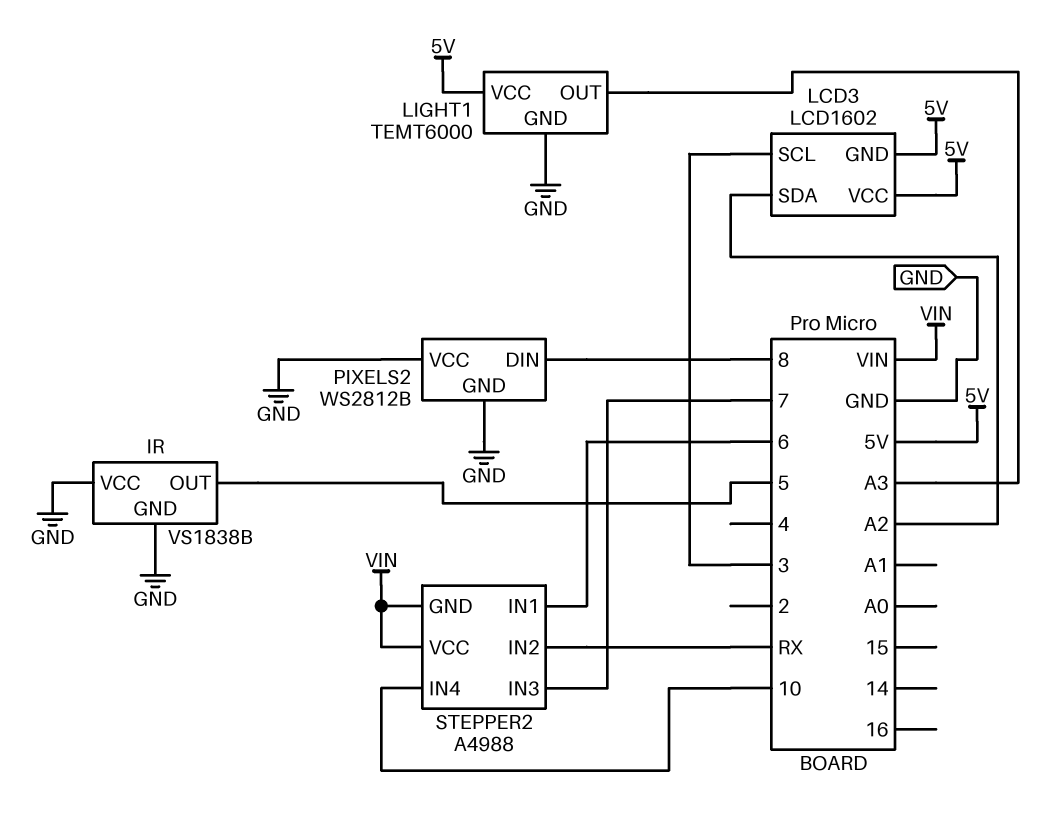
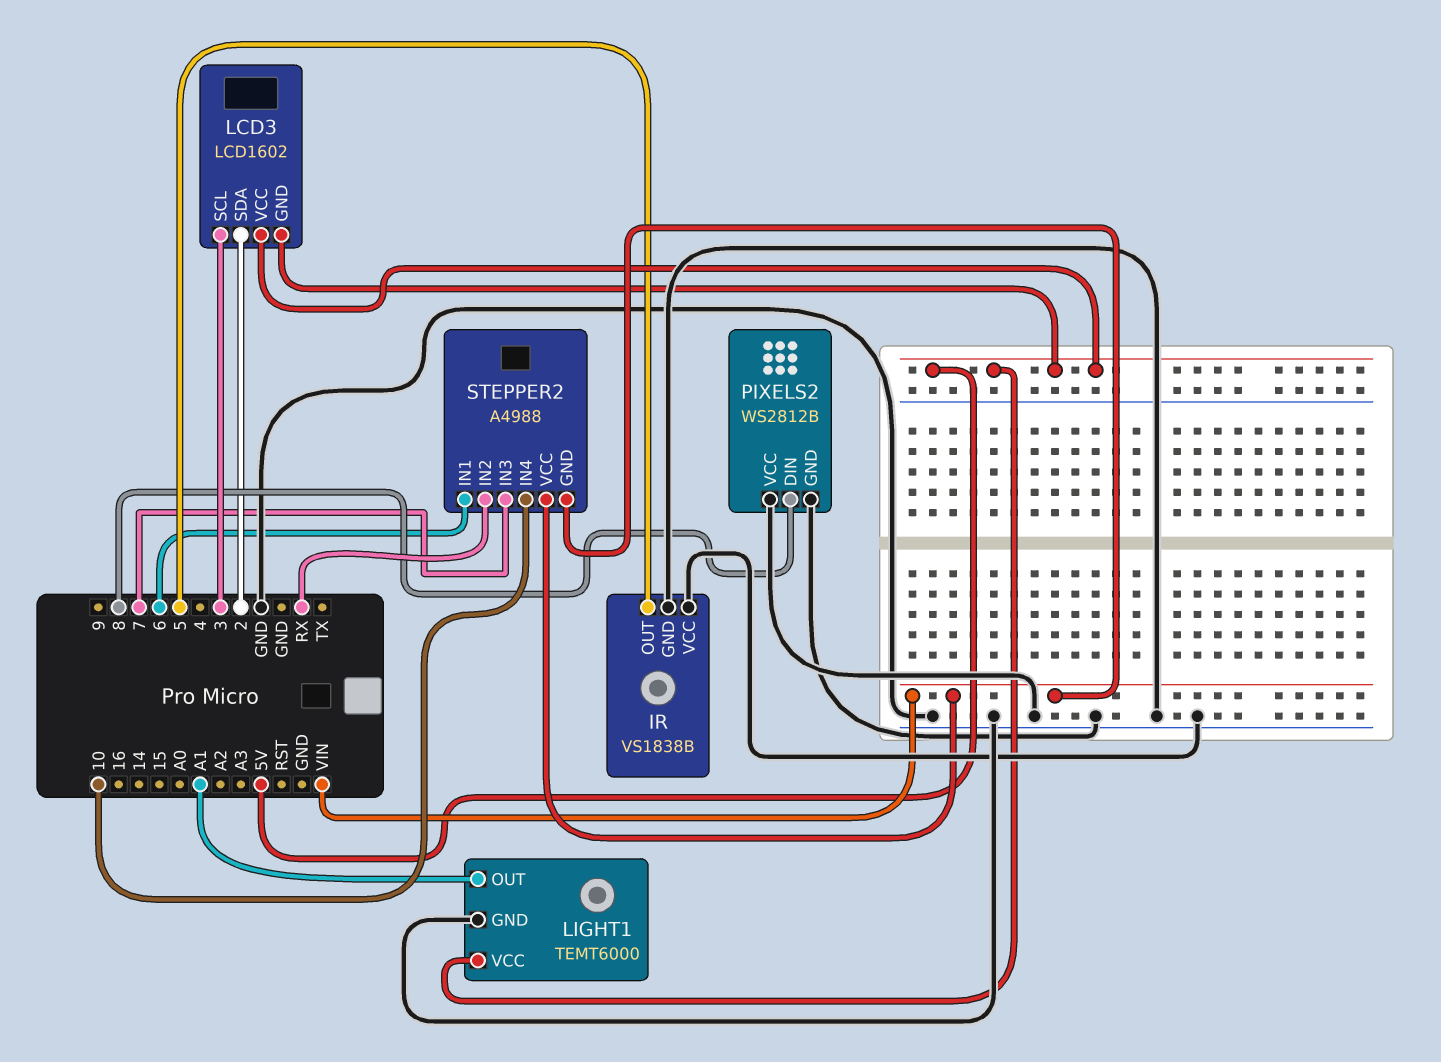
LCD3 pin SDA: A2 -> 2
LIGHT1 pin OUT: A3 -> A1

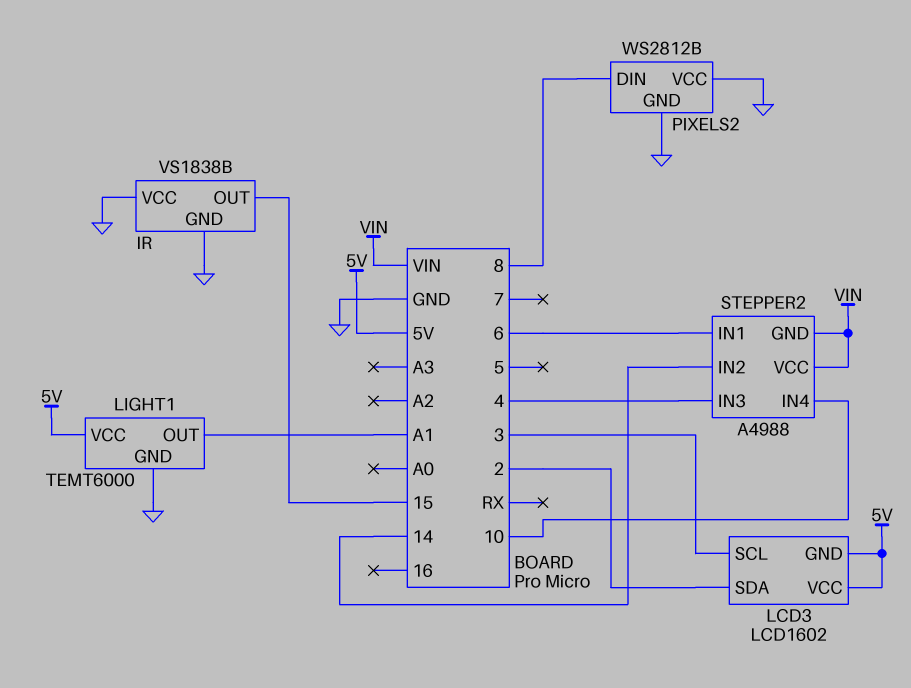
IR pin OUT: 5 -> 15
STEPPER2 pin IN2: RX -> 14
STEPPER2 pin IN3: 7 -> 4

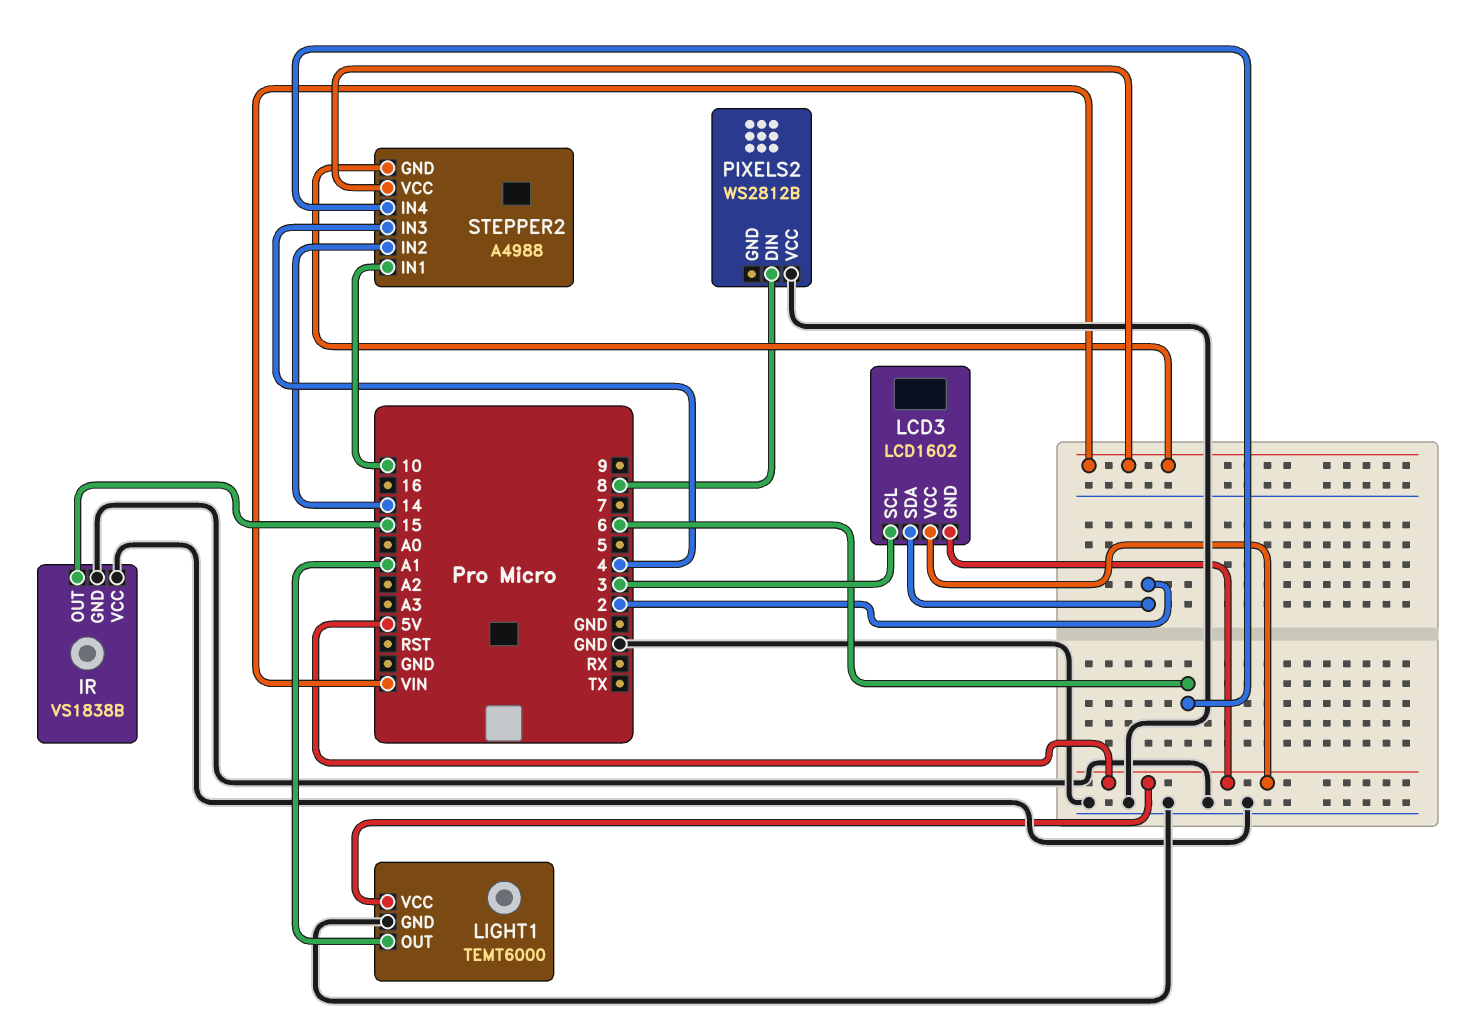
PIXELS2 pin GND: GND -> none
STEPPER2 pin IN1: 6 -> 10
STEPPER2 pin IN4: 10 -> 6

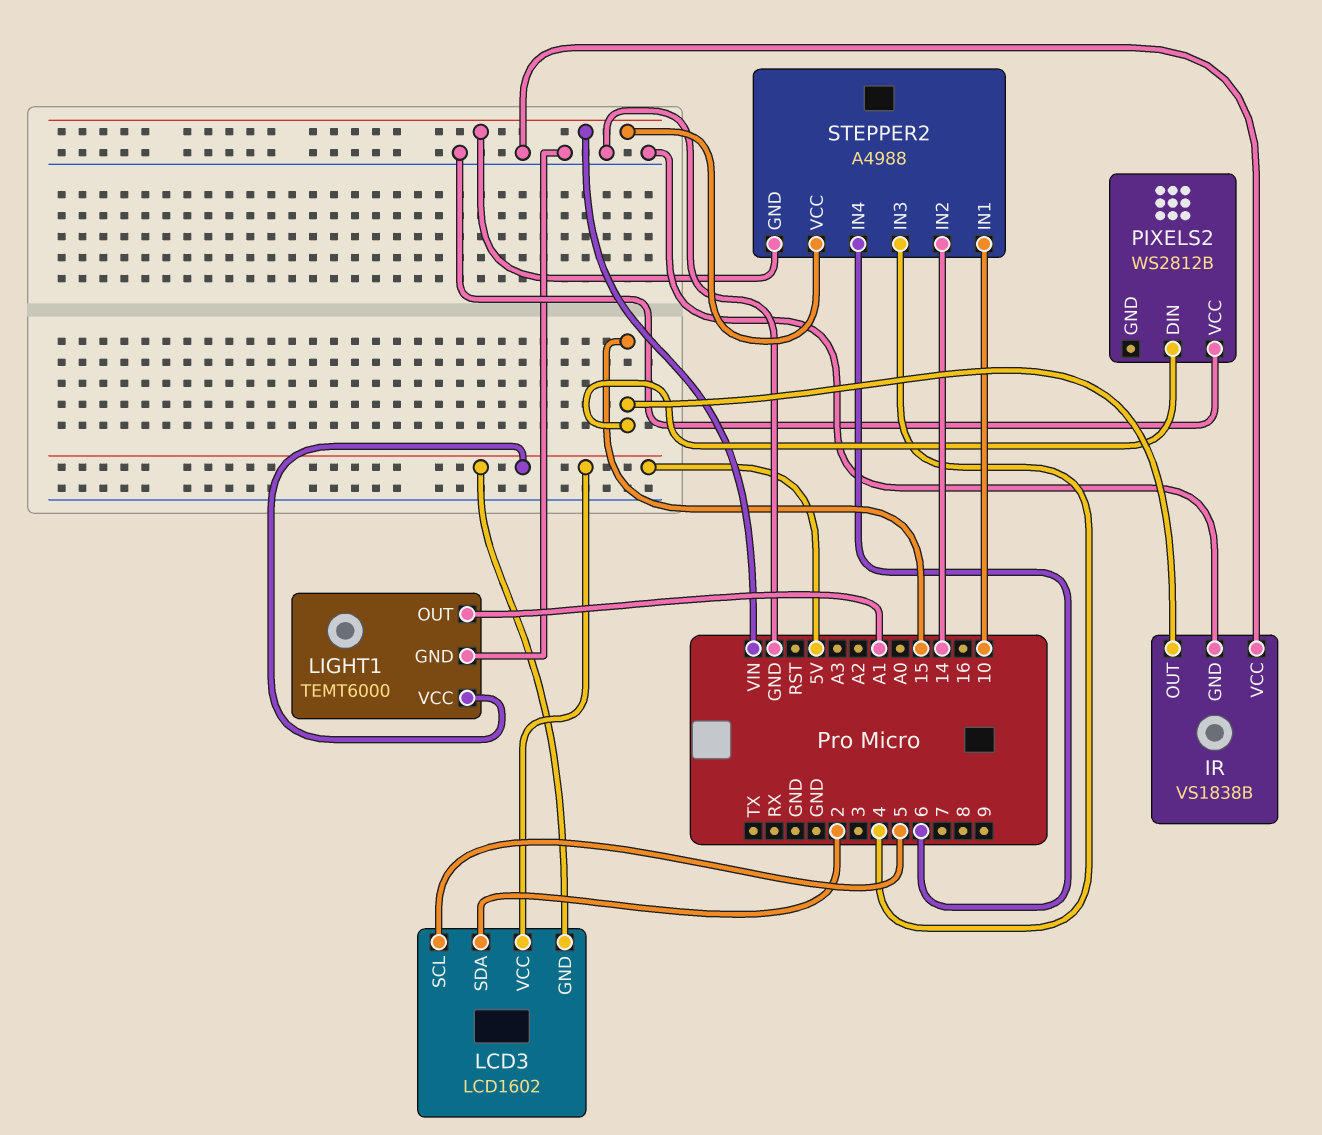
LCD3 pin SCL: 3 -> 5
PIXELS2 pin DIN: 8 -> 15

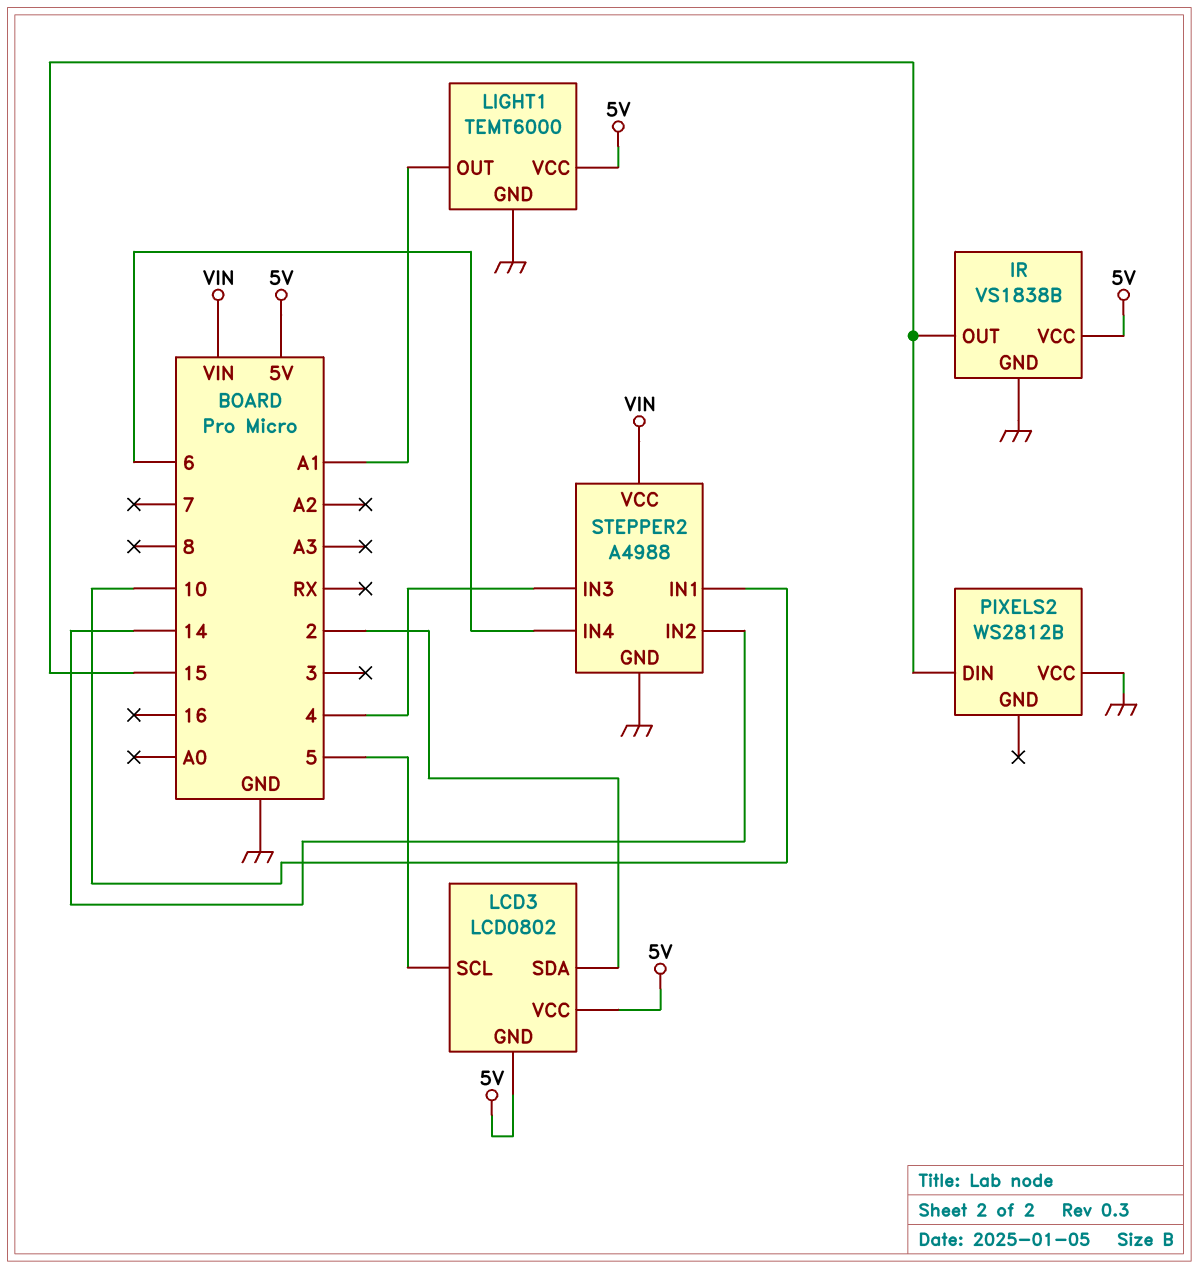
IR pin VCC: GND -> 5V
LCD3: LCD1602 -> LCD0802
STEPPER2 pin GND: VIN -> GND

